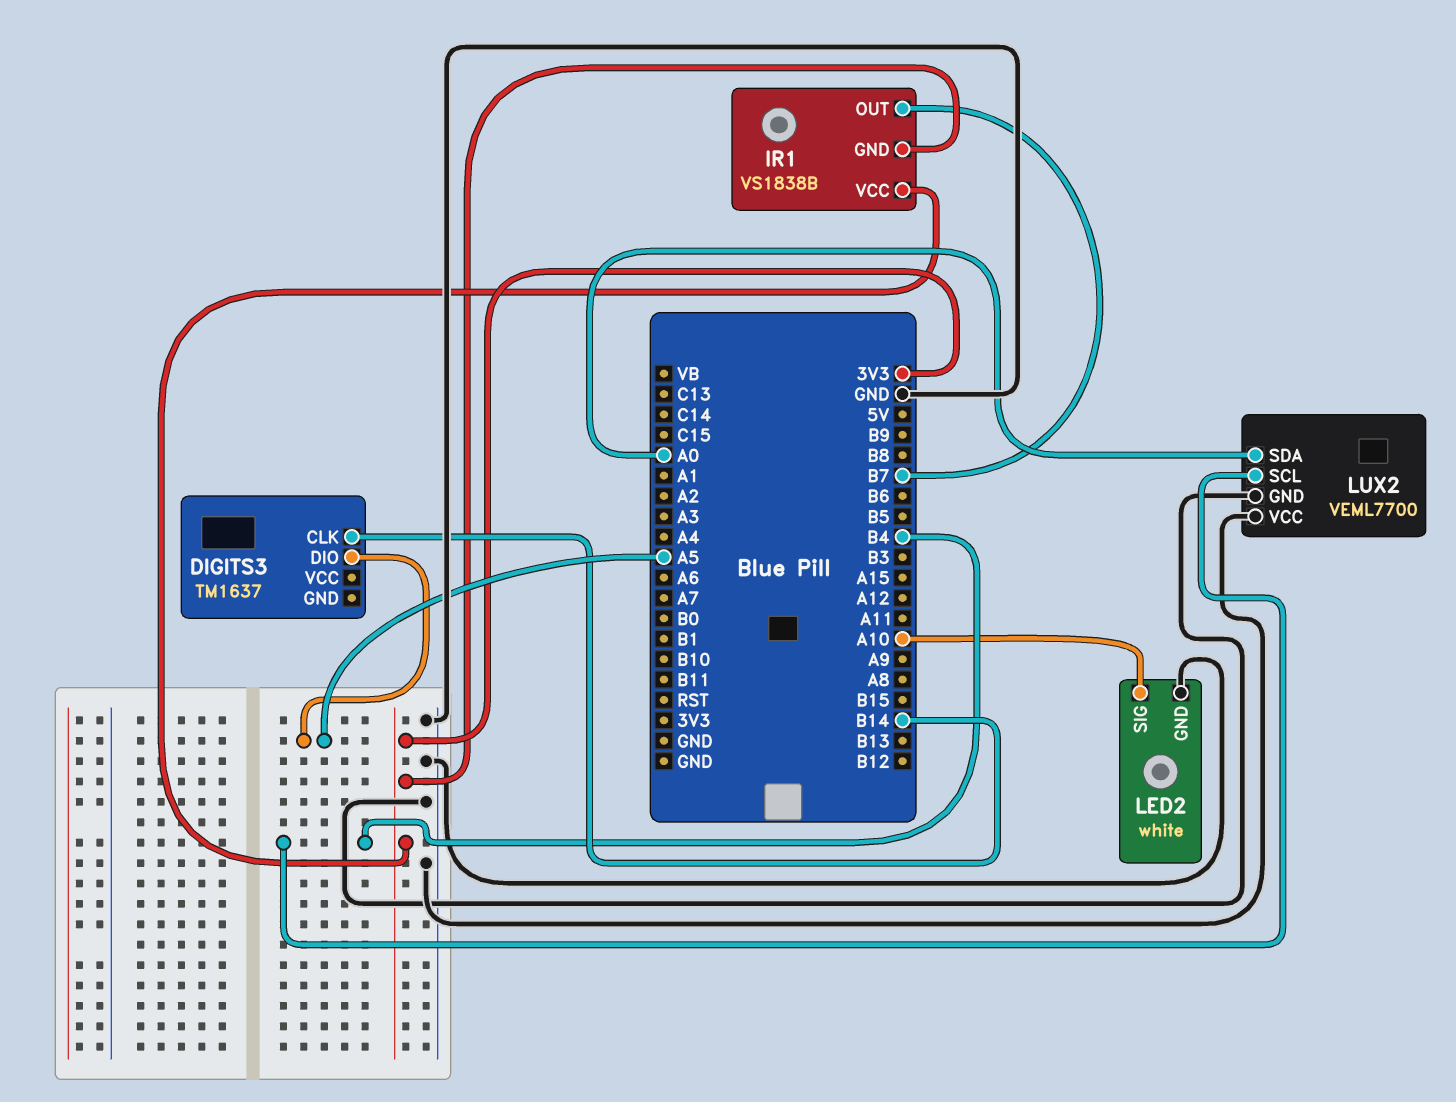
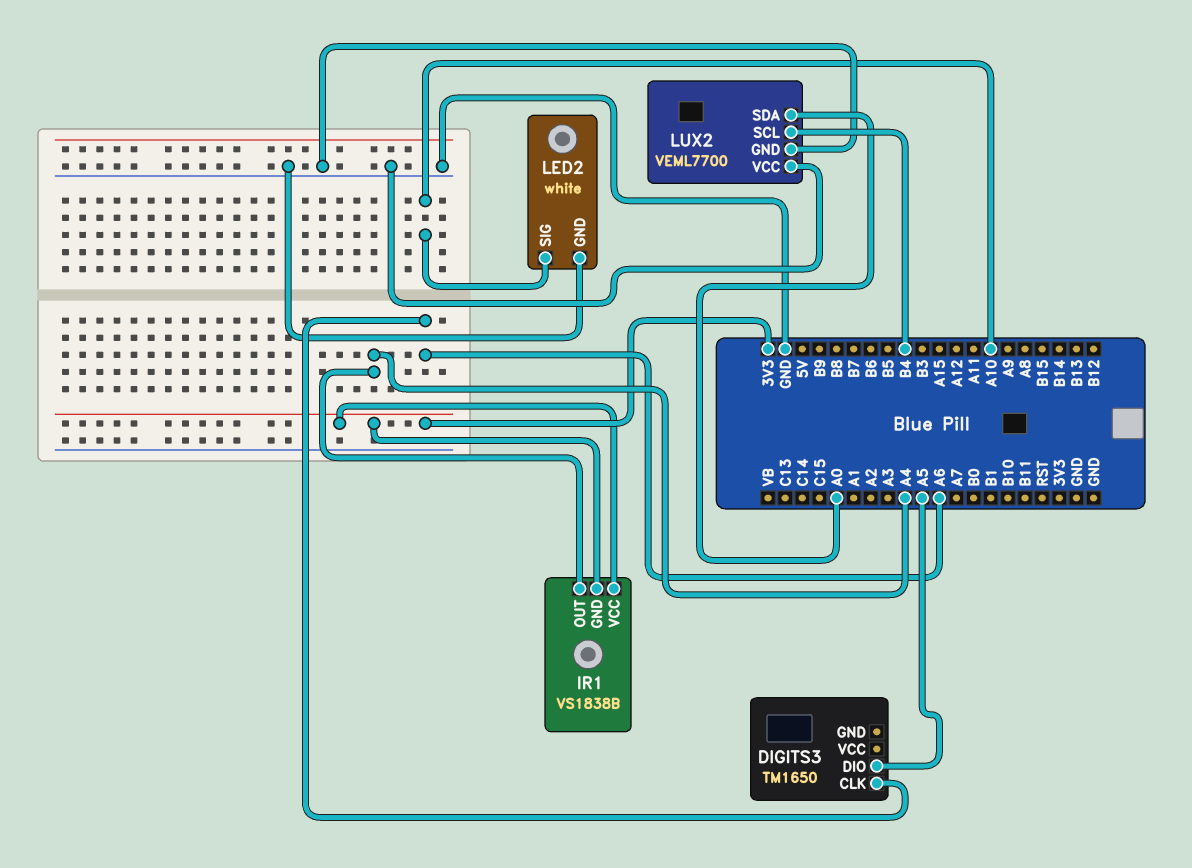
DIGITS3: TM1637 -> TM1650
DIGITS3 pin CLK: B14 -> A6
IR1 pin OUT: B7 -> A4

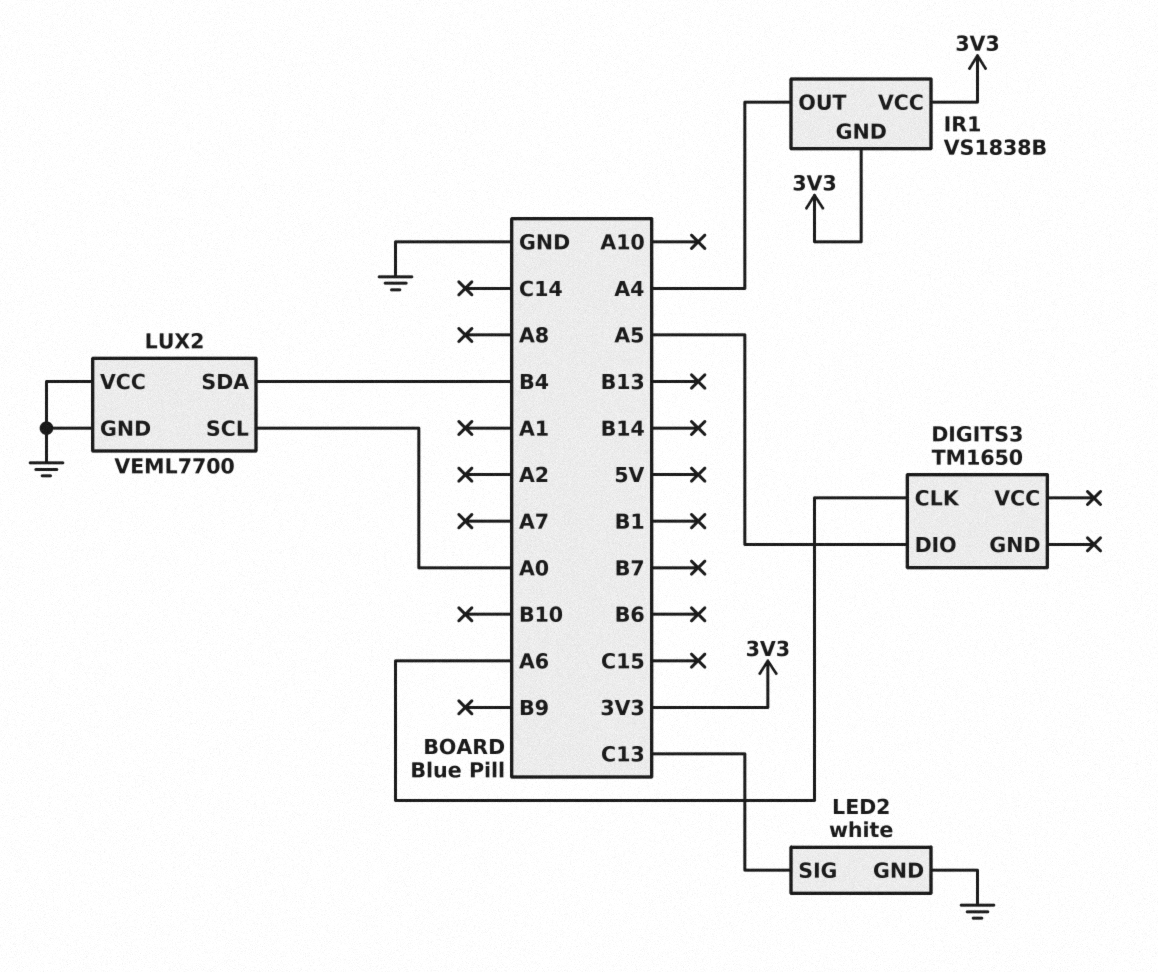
LED2 pin SIG: A10 -> C13
LUX2 pin SCL: B4 -> A0
LUX2 pin SDA: A0 -> B4

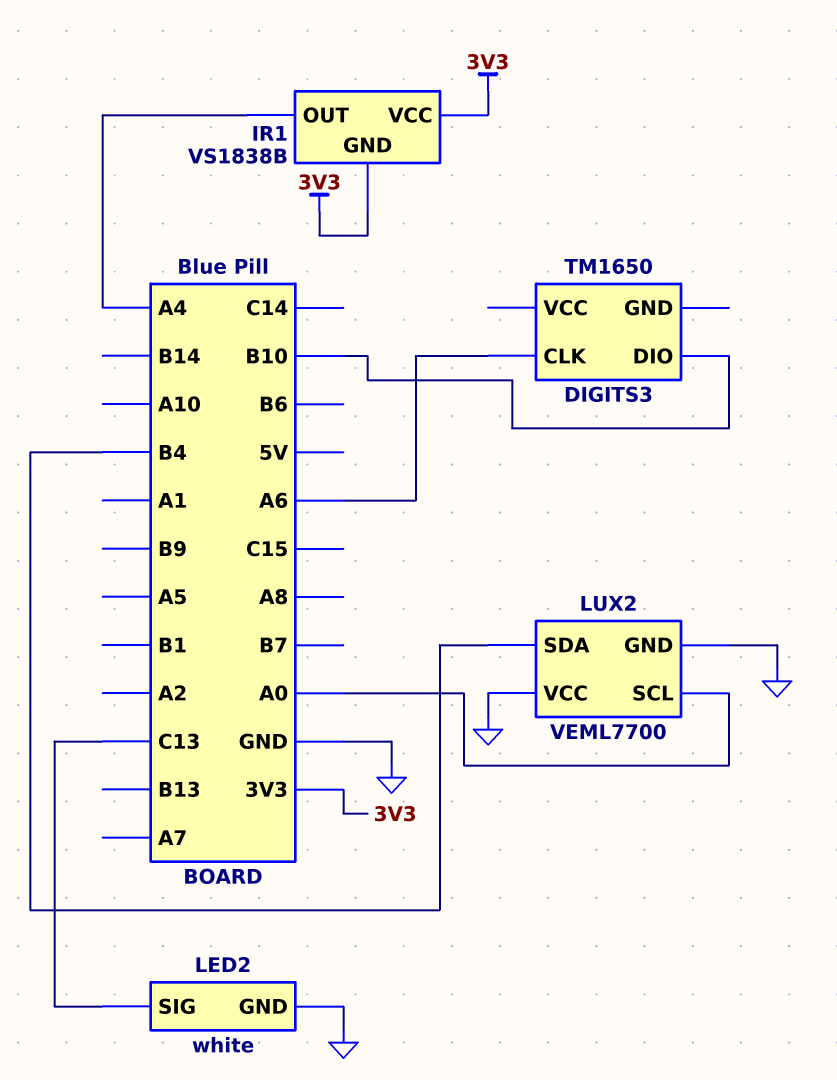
DIGITS3 pin DIO: A5 -> B10

